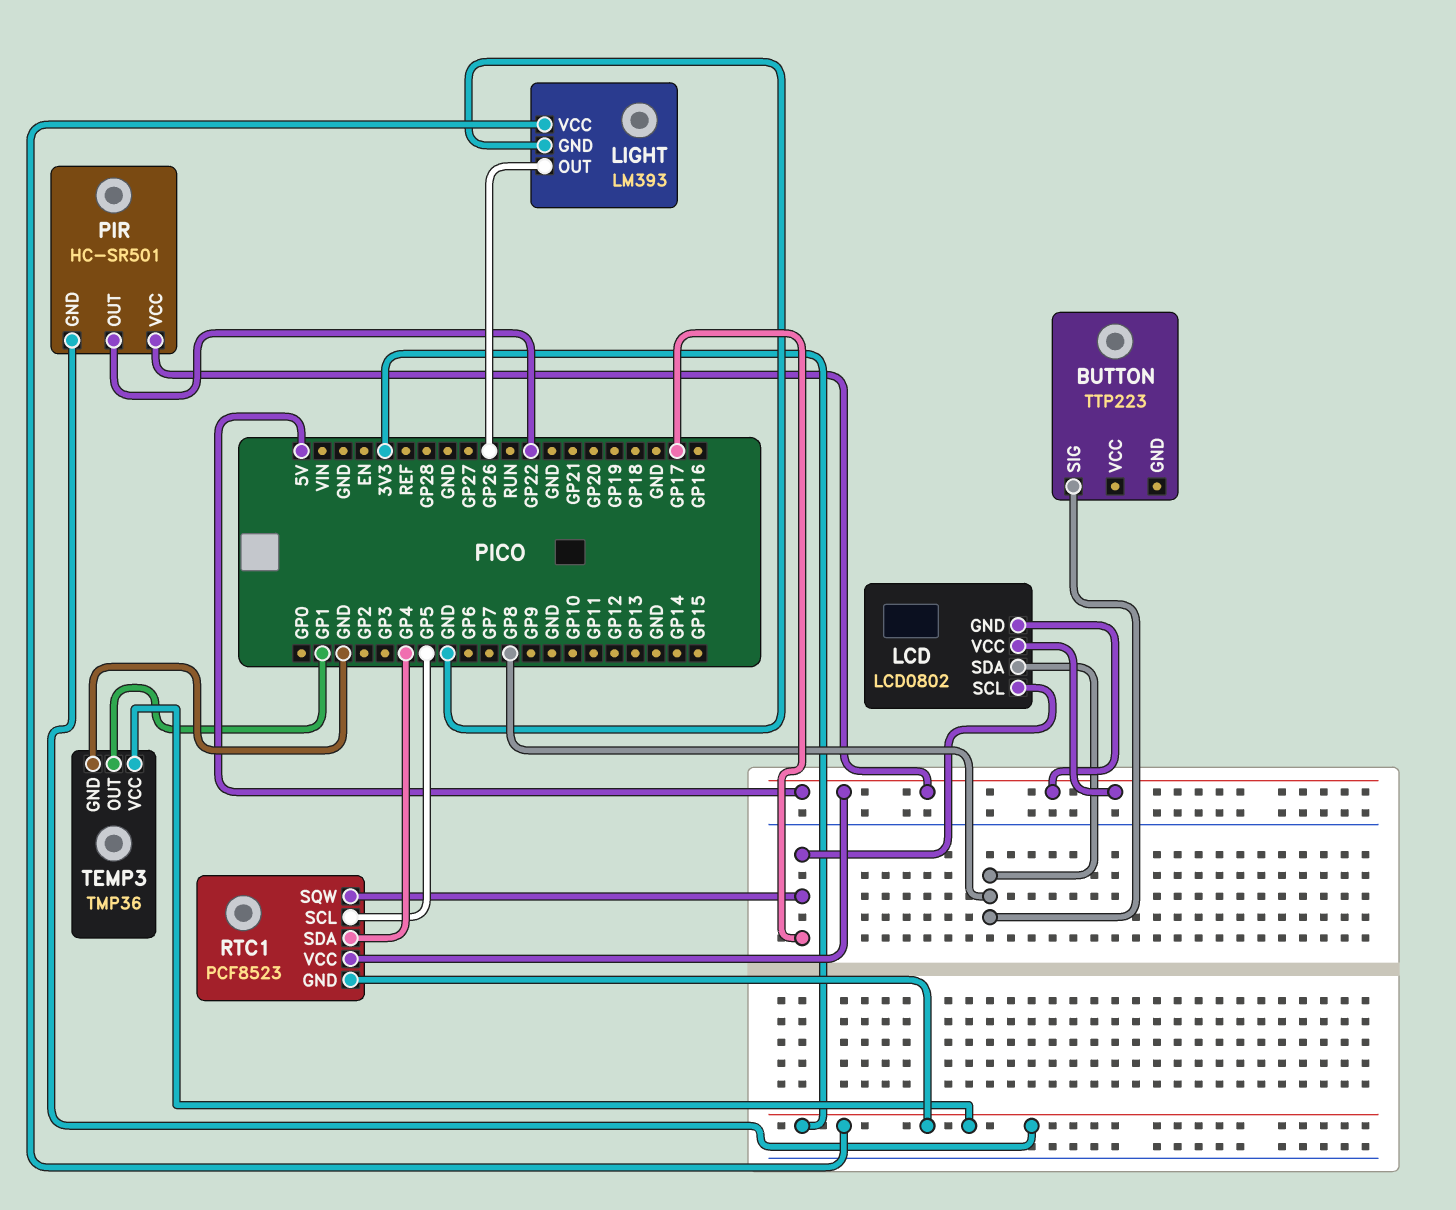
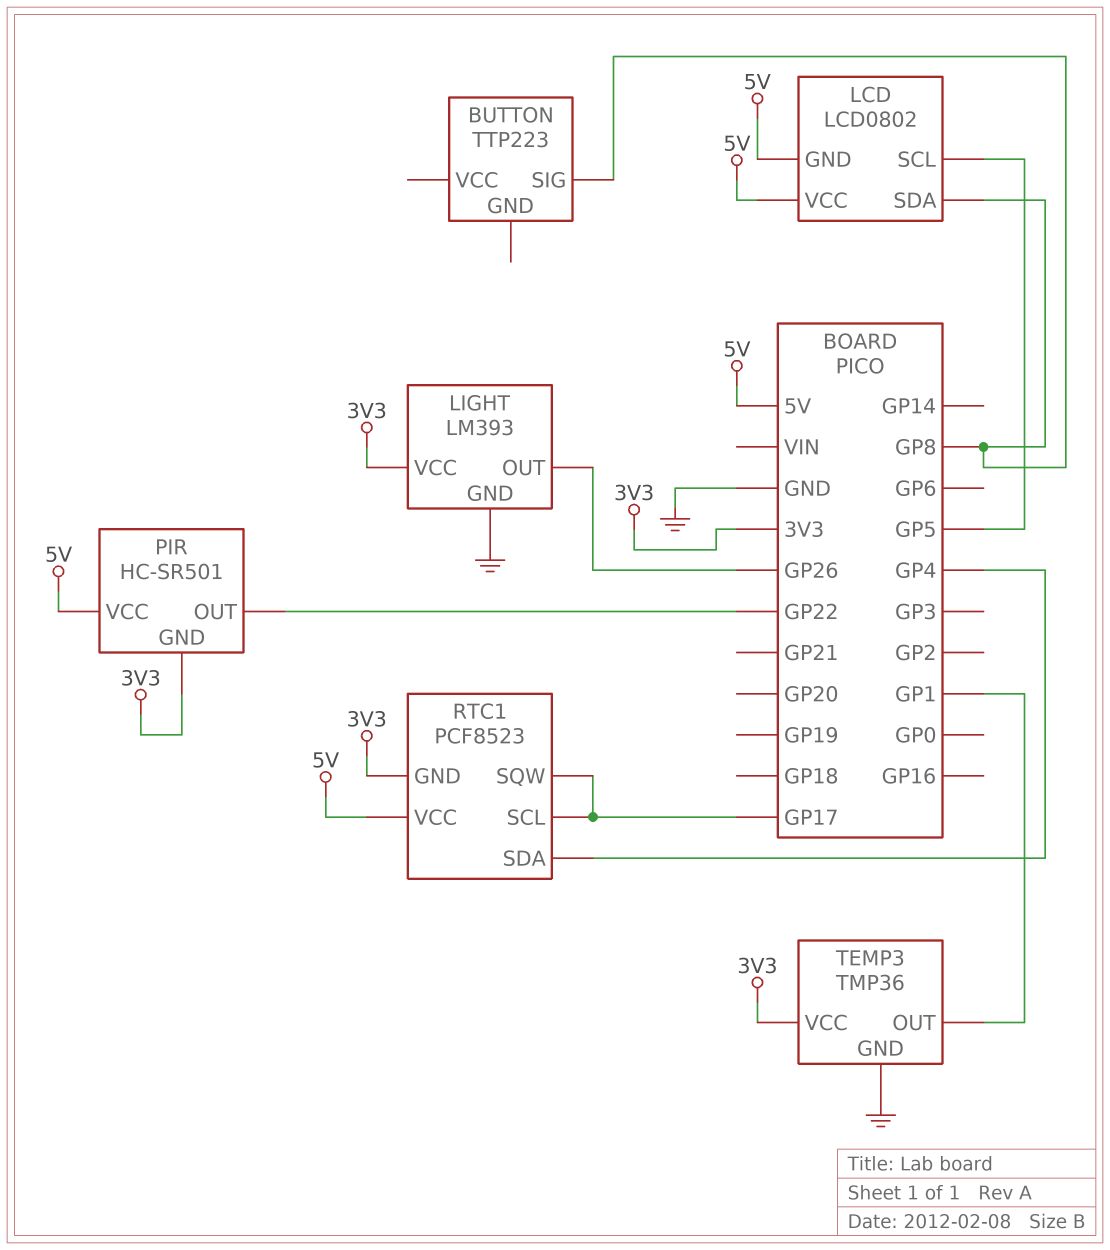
LCD pin SCL: GP17 -> GP5
RTC1 pin SCL: GP5 -> GP17

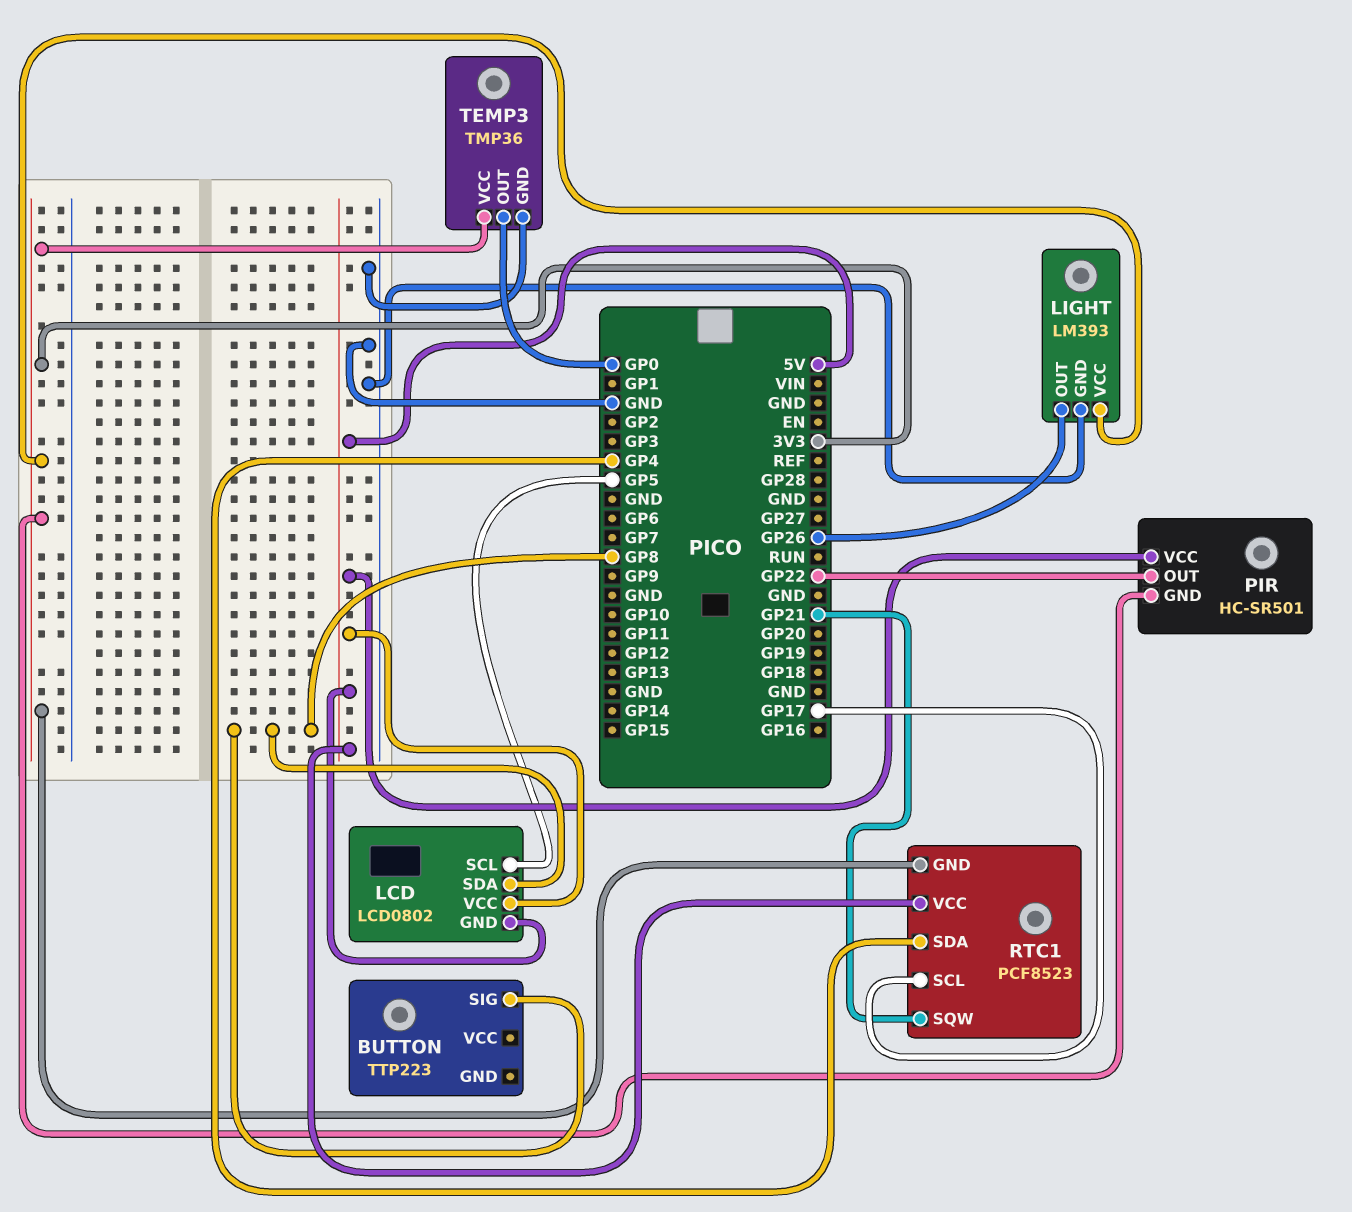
RTC1 pin SQW: GP17 -> GP21
TEMP3 pin OUT: GP1 -> GP0

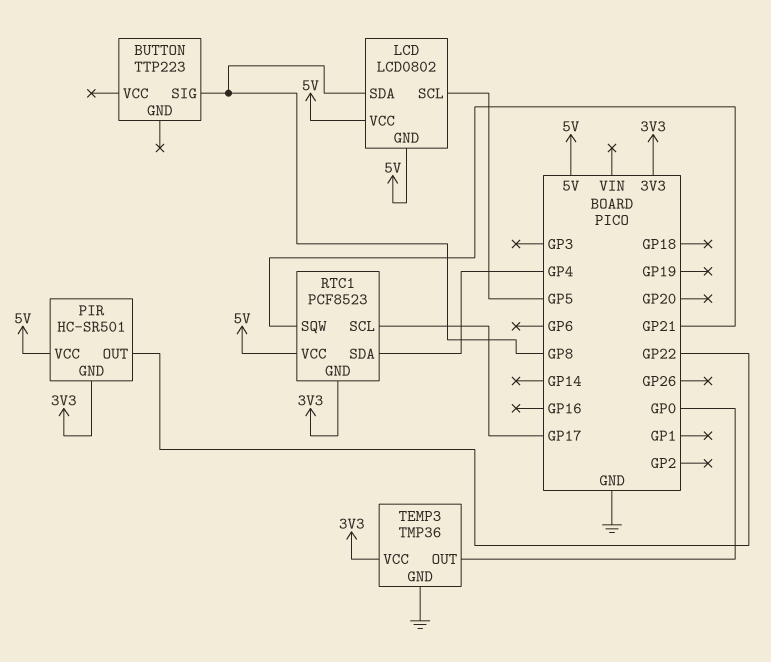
LIGHT: LM393 -> none
LIGHT pin GND: GND -> none
LIGHT pin OUT: GP26 -> none
LIGHT pin VCC: 3V3 -> none

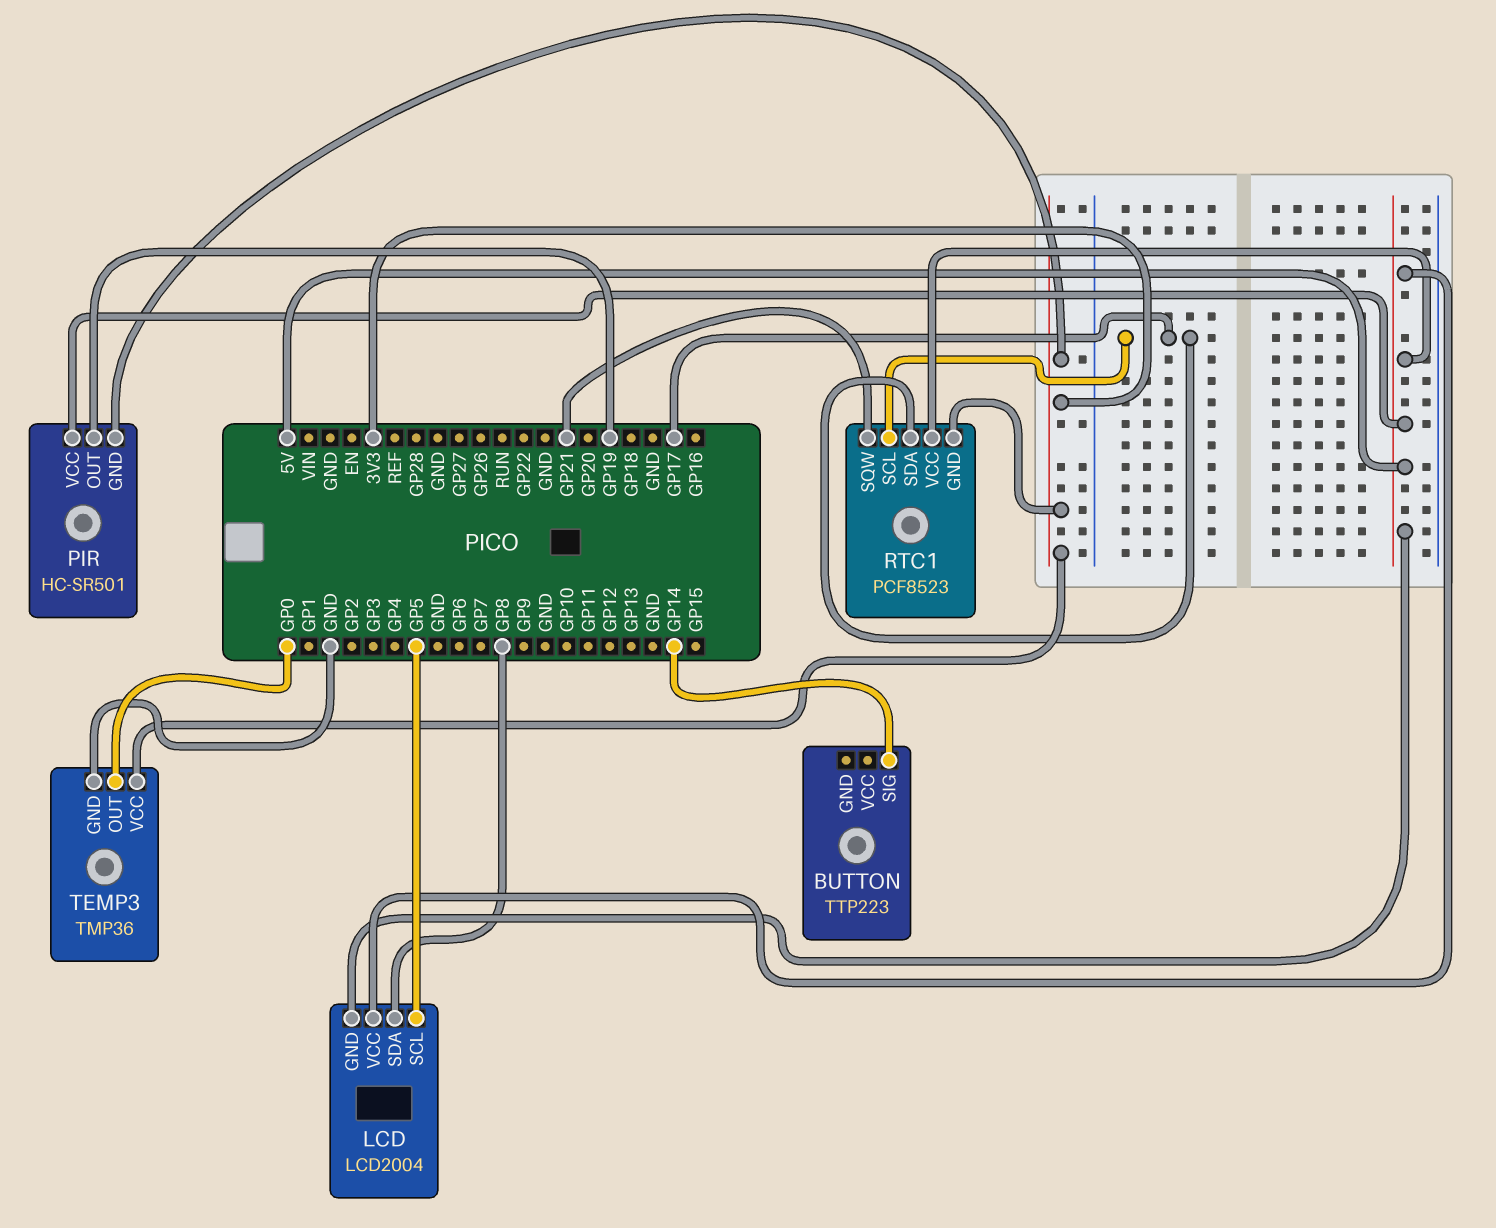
BUTTON pin SIG: GP8 -> GP14
LCD: LCD0802 -> LCD2004
PIR pin OUT: GP22 -> GP19
RTC1 pin SDA: GP4 -> GP17

